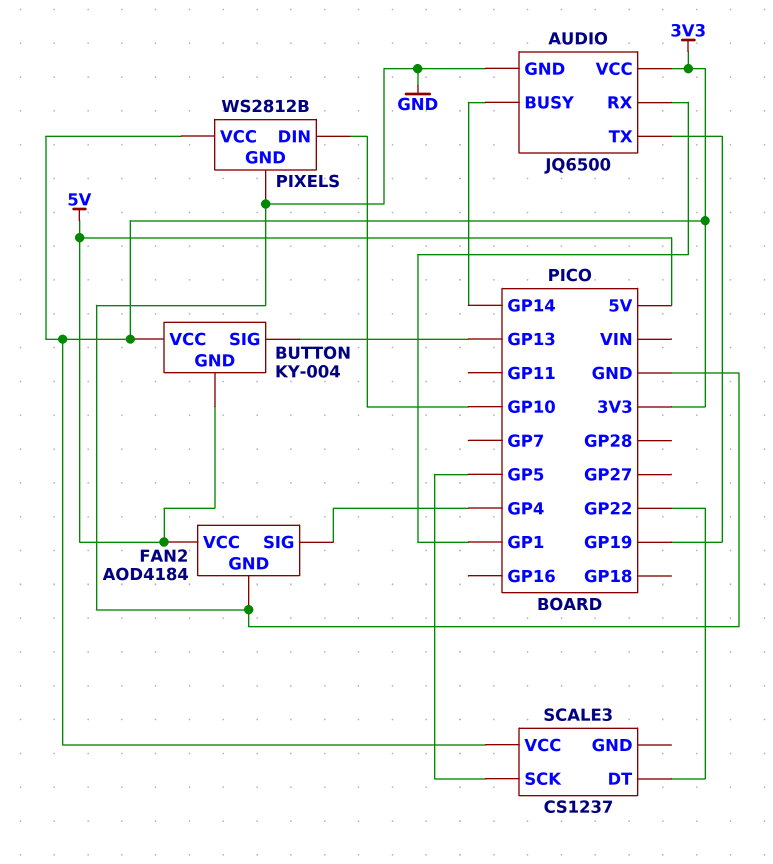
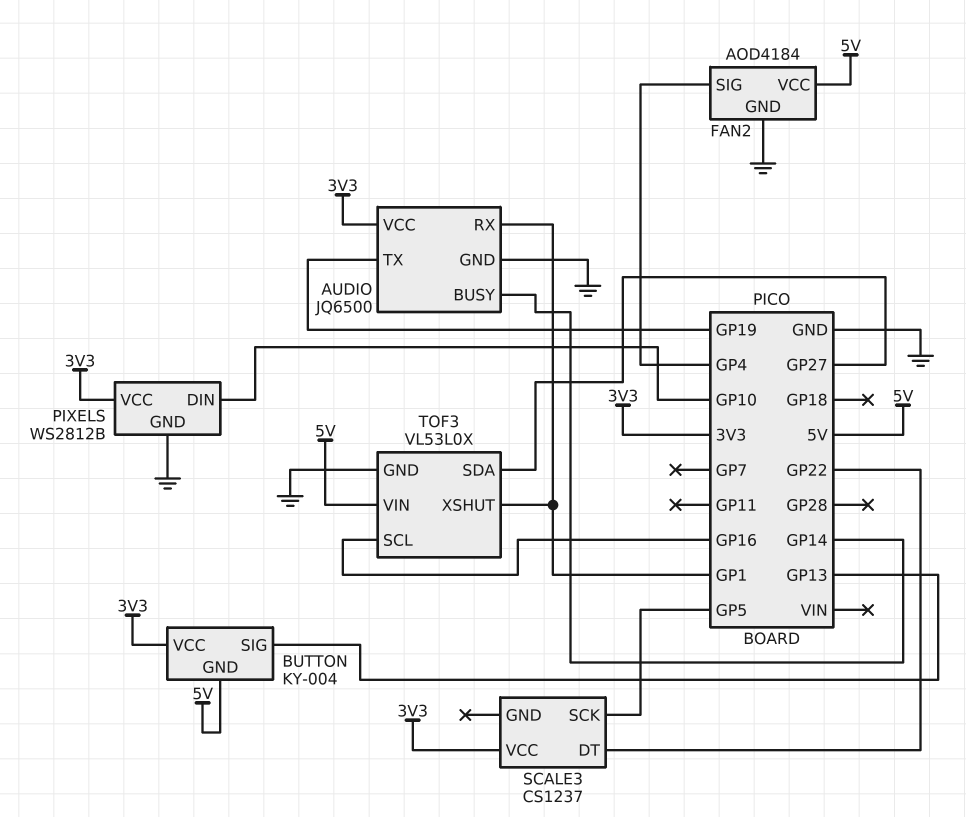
TOF3: none -> VL53L0X
TOF3 pin GND: none -> GND
TOF3 pin SCL: none -> GP16
TOF3 pin SDA: none -> GP27
TOF3 pin VIN: none -> 5V
TOF3 pin XSHUT: none -> GP1

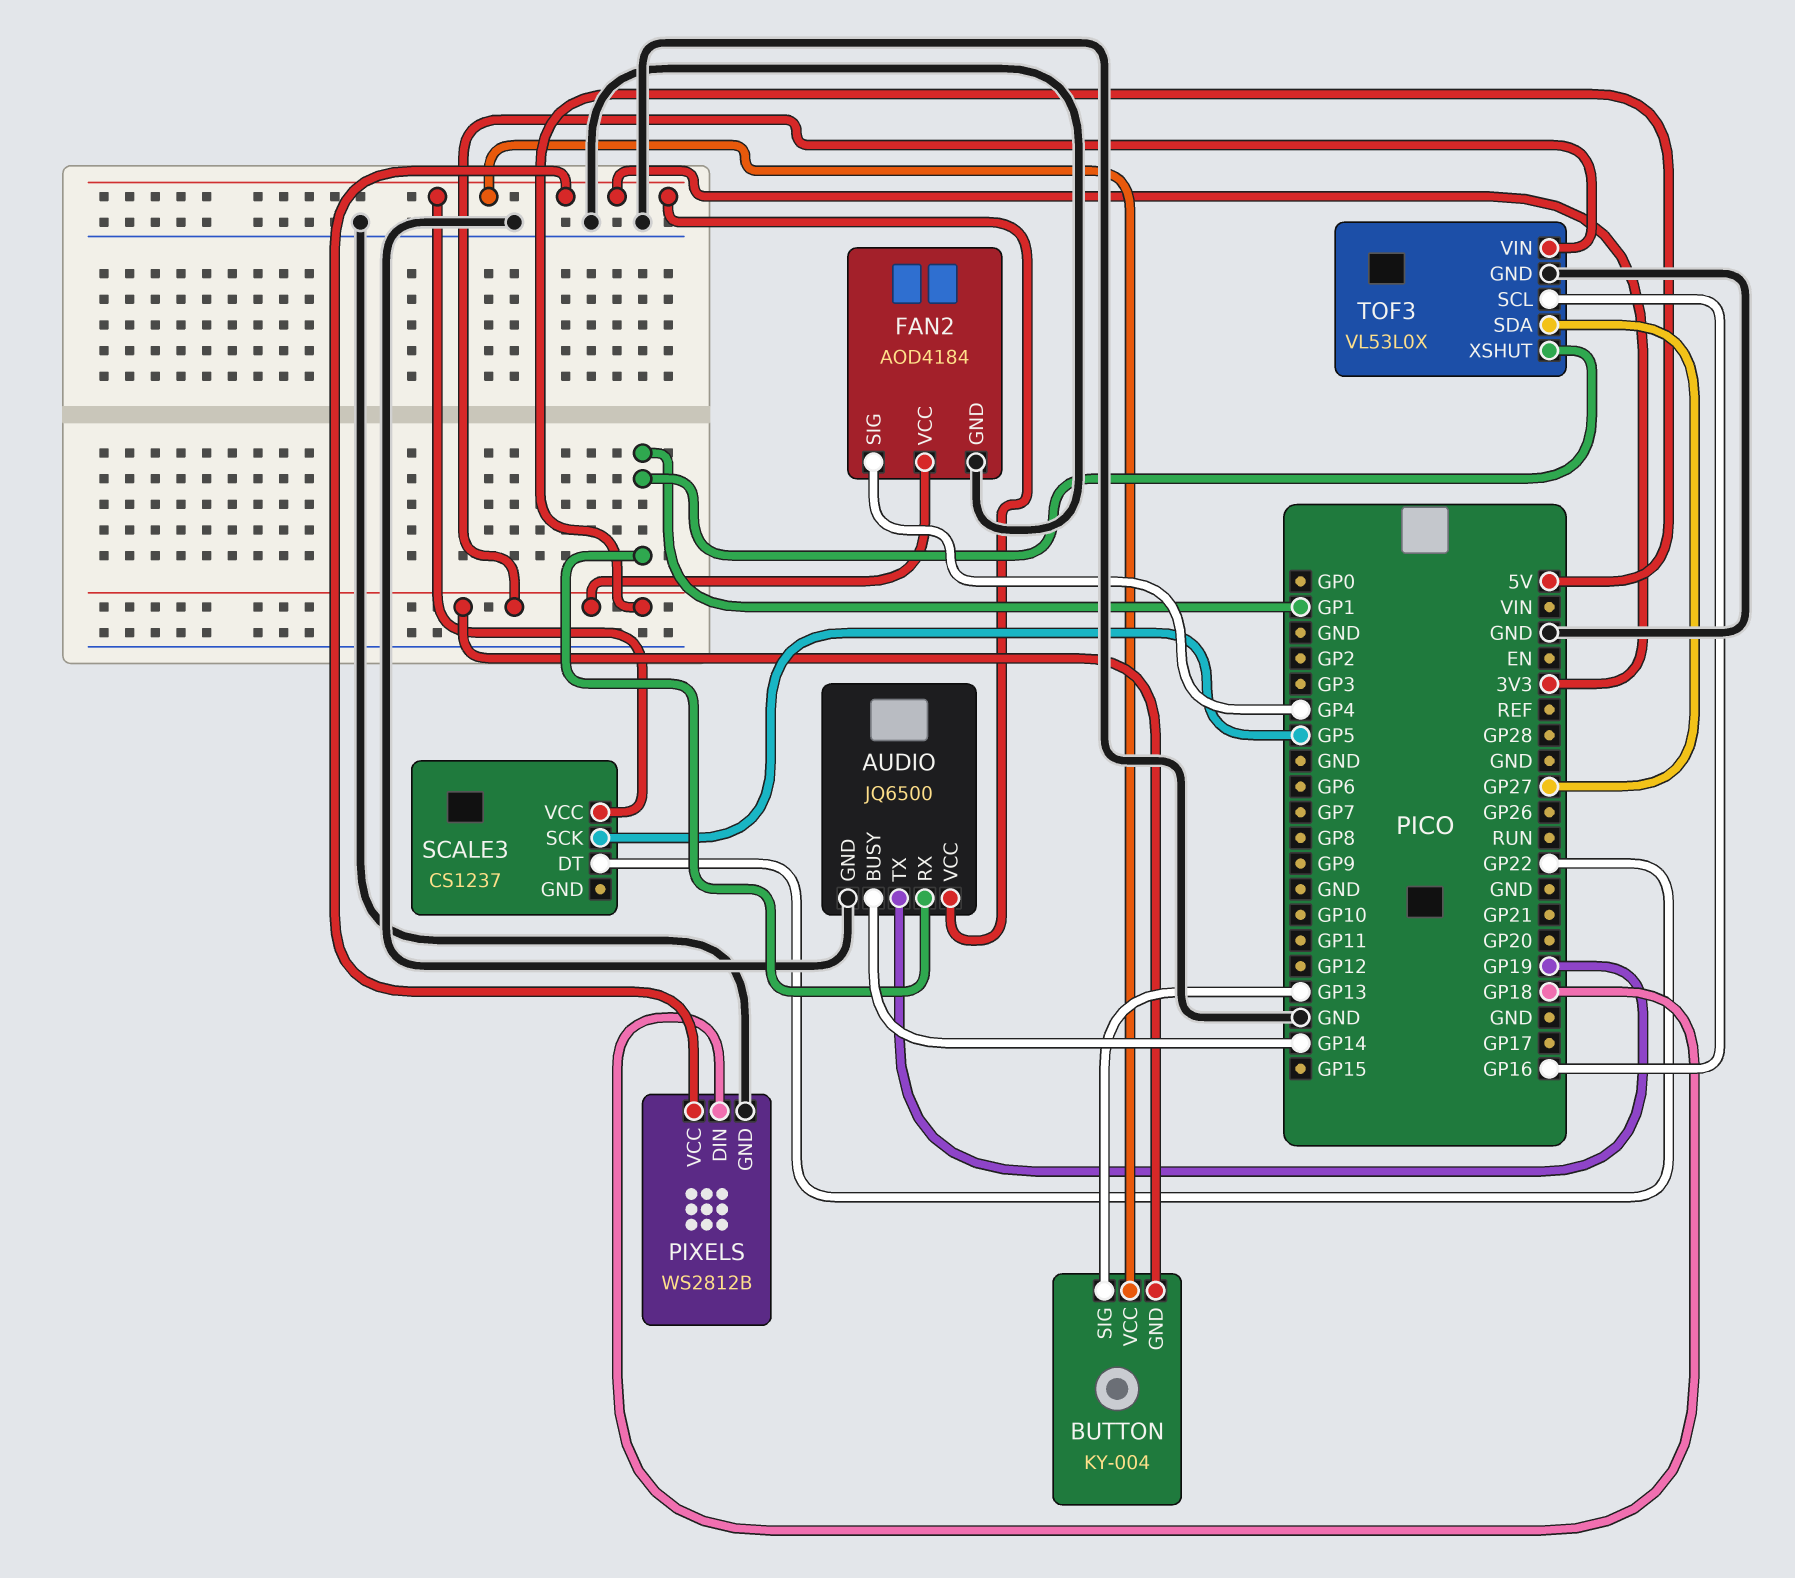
PIXELS pin DIN: GP10 -> GP18

